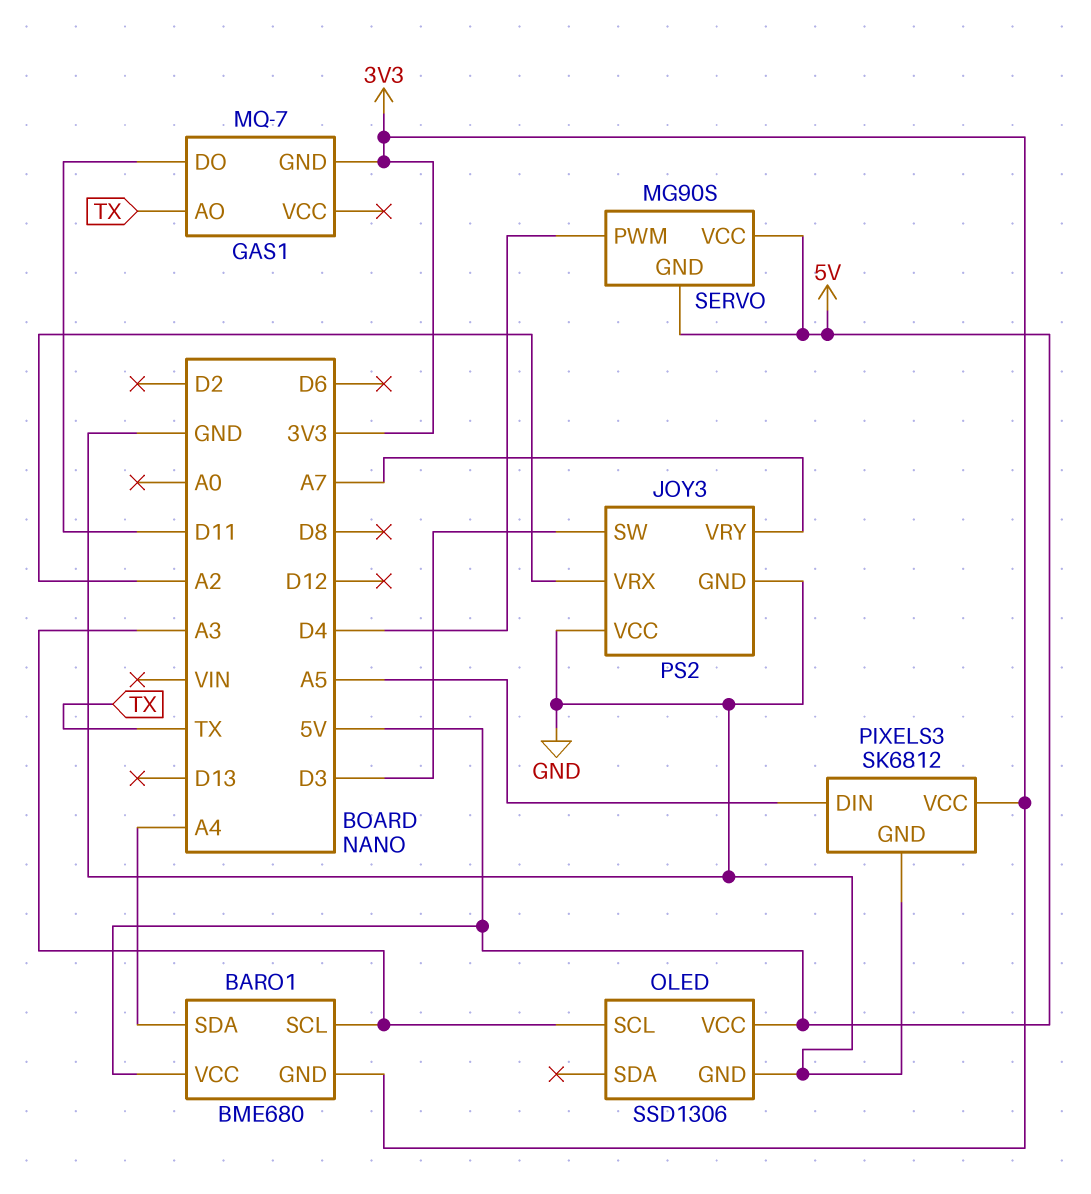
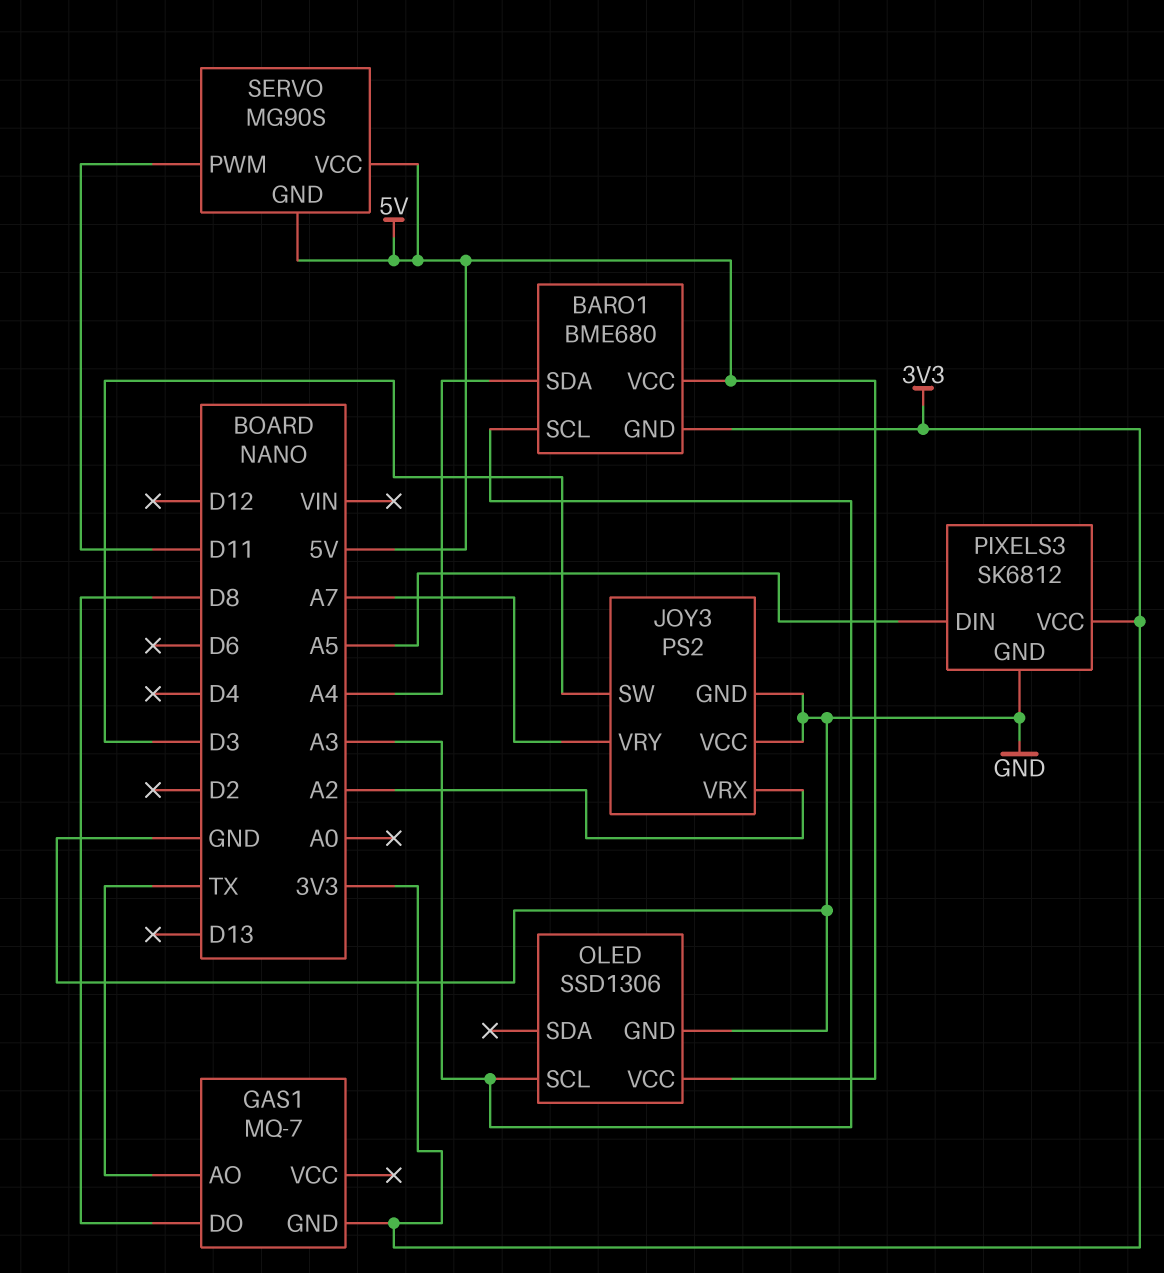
GAS1 pin DO: D11 -> D8
SERVO pin PWM: D4 -> D11

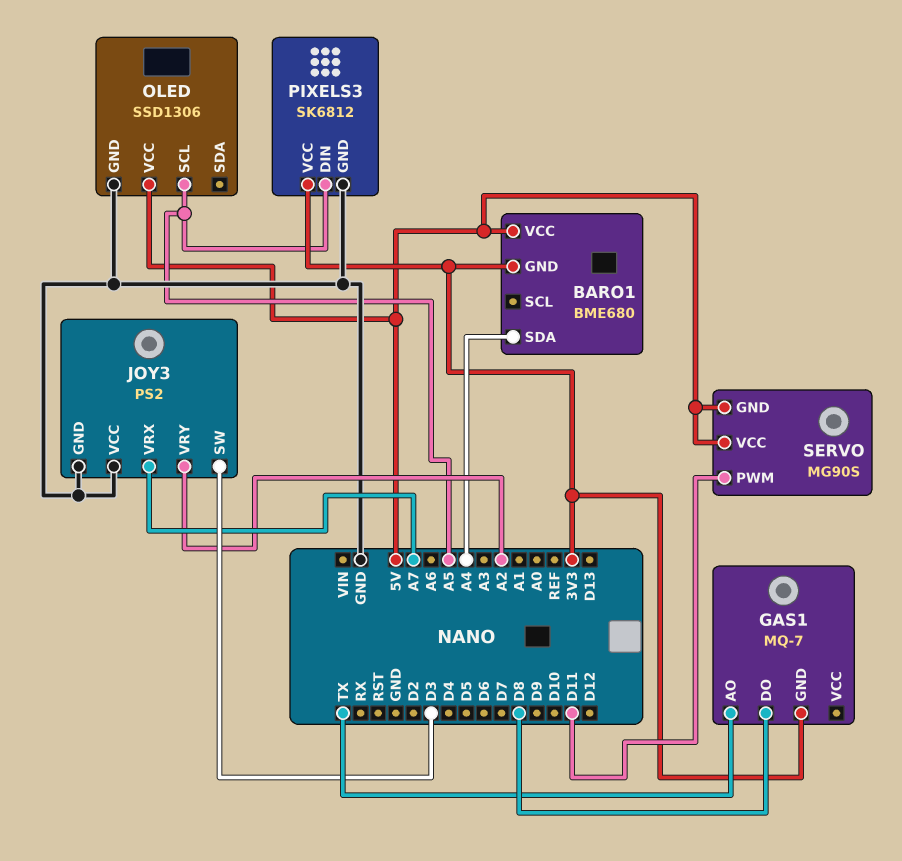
BARO1 pin SCL: A3 -> none
JOY3 pin VRX: A2 -> A7
JOY3 pin VRY: A7 -> A2
OLED pin SCL: A3 -> A5

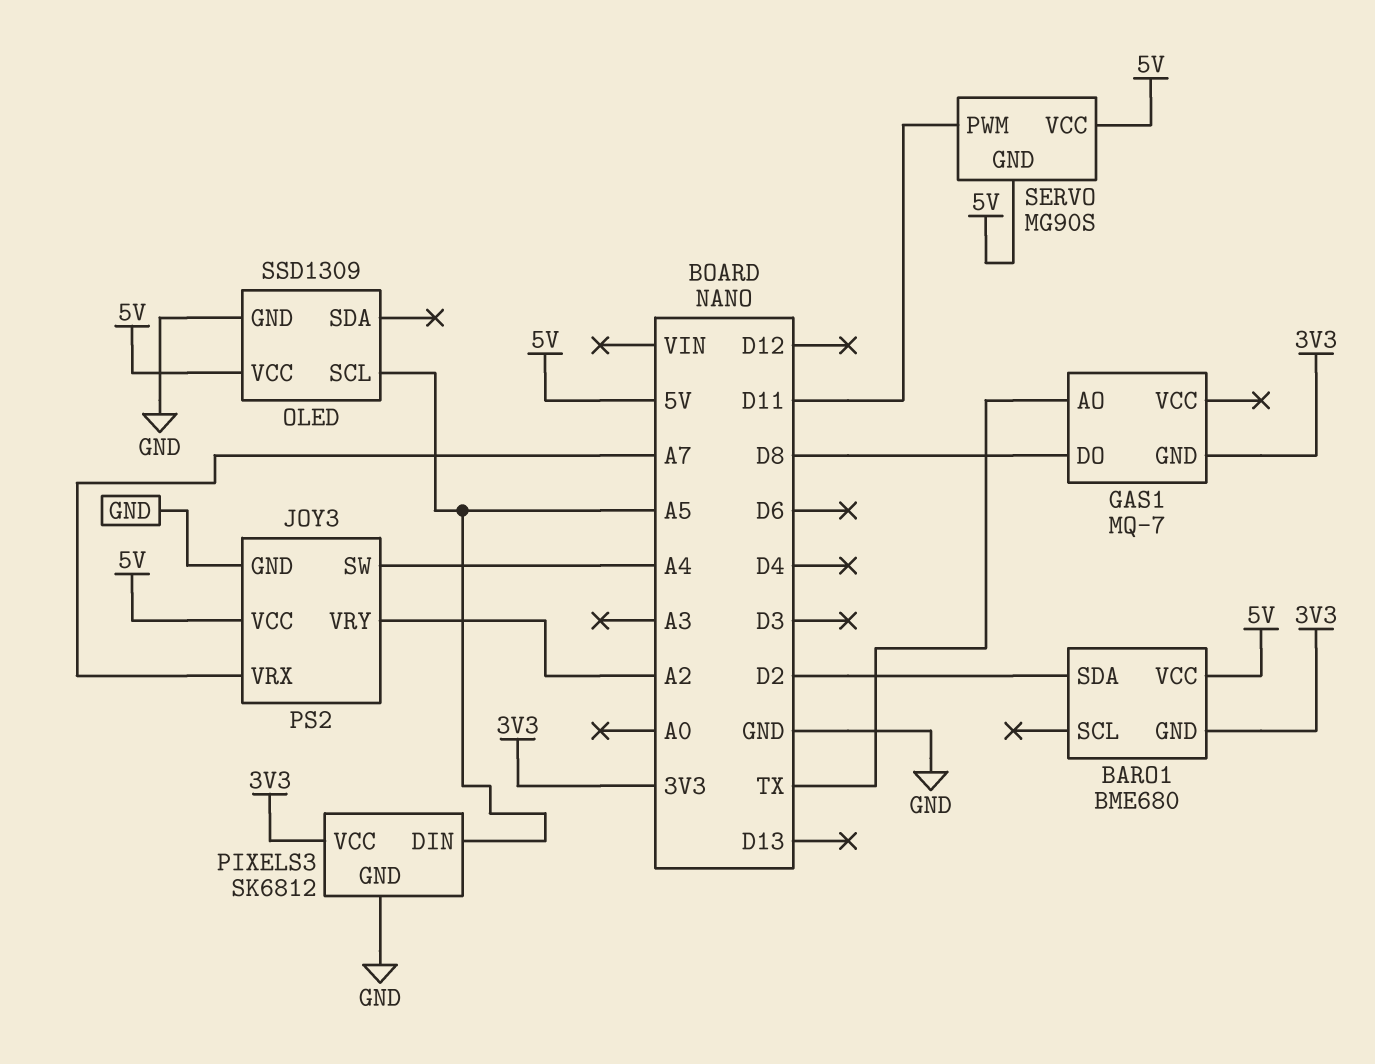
BARO1 pin SDA: A4 -> D2
JOY3 pin SW: D3 -> A4
JOY3 pin VCC: GND -> 5V
OLED: SSD1306 -> SSD1309

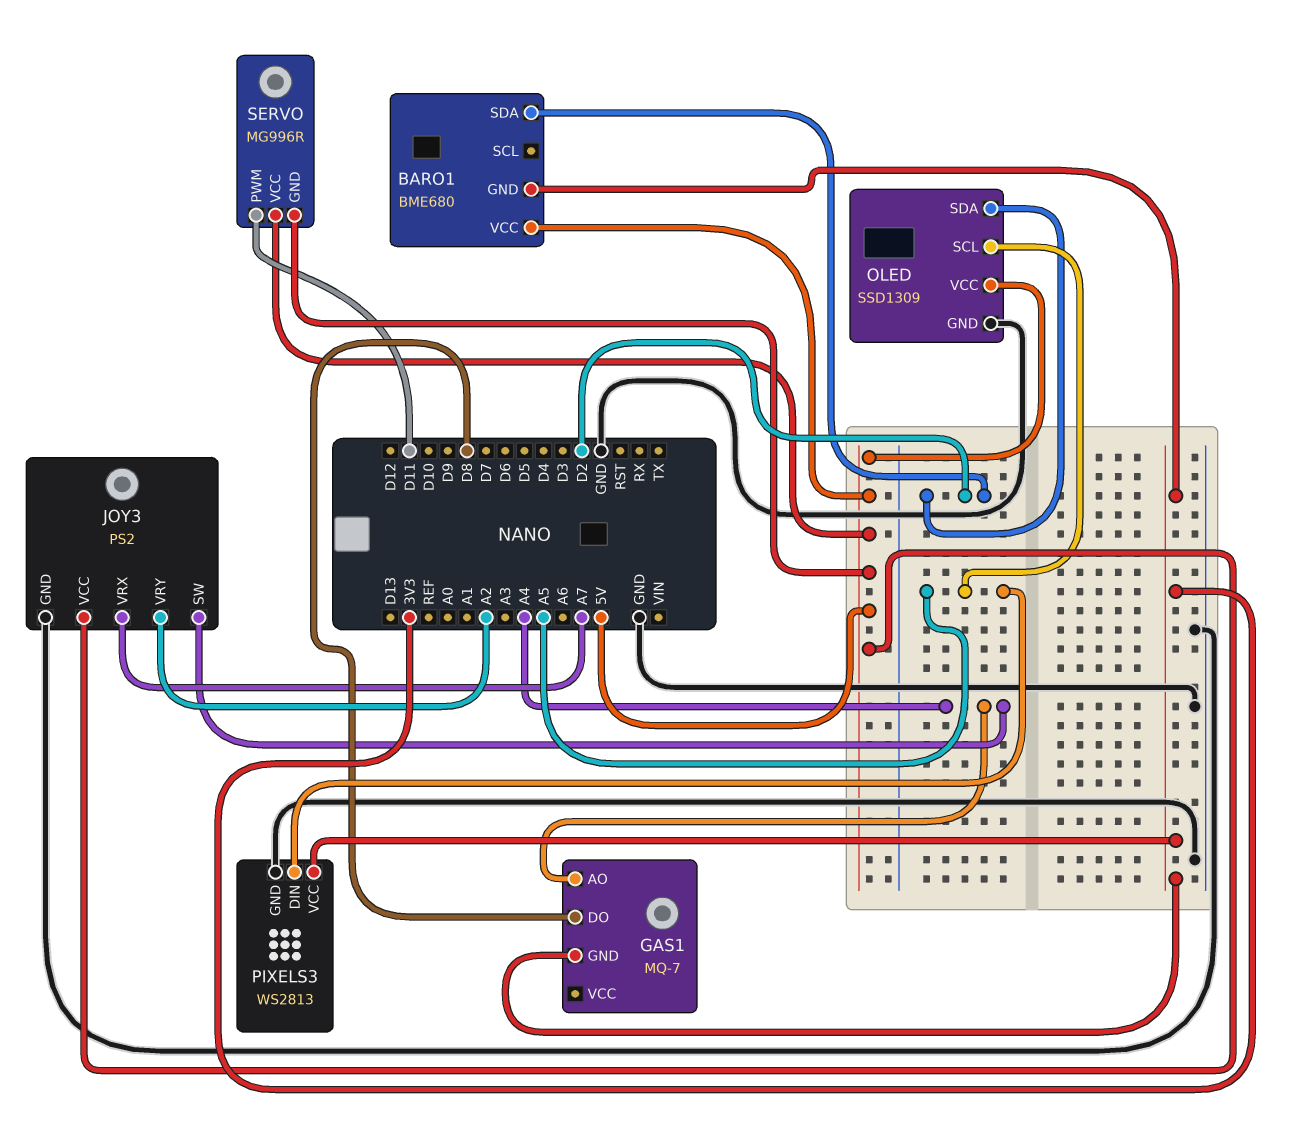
GAS1 pin AO: TX -> A4
OLED pin SDA: none -> D2
PIXELS3: SK6812 -> WS2813
SERVO: MG90S -> MG996R

